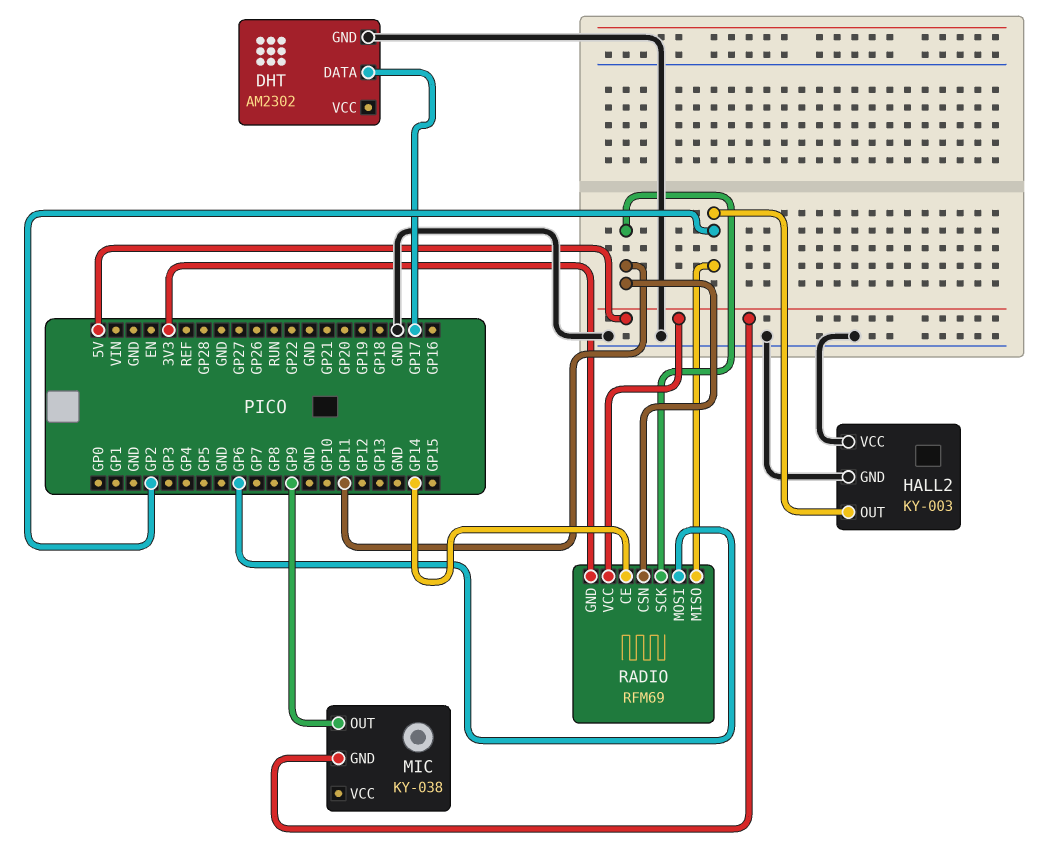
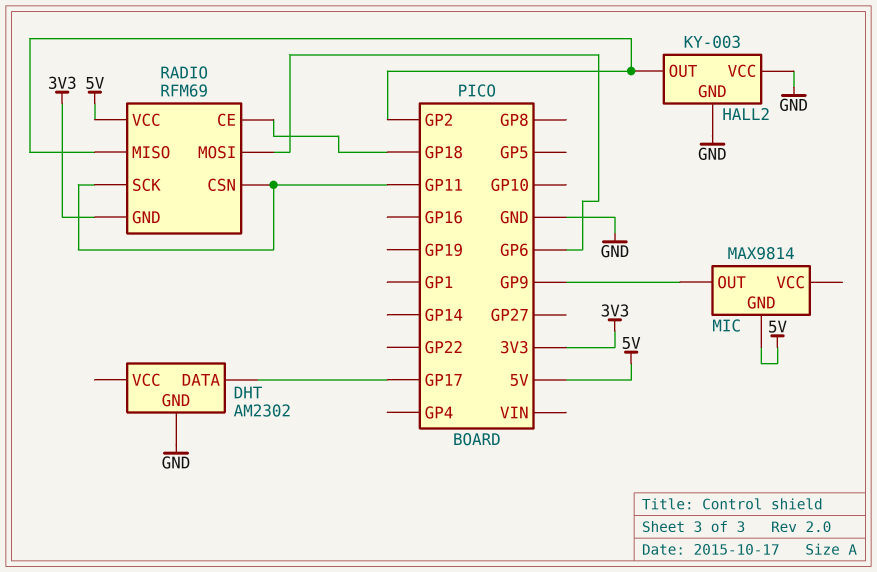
MIC: KY-038 -> MAX9814
RADIO pin CE: GP14 -> GP18

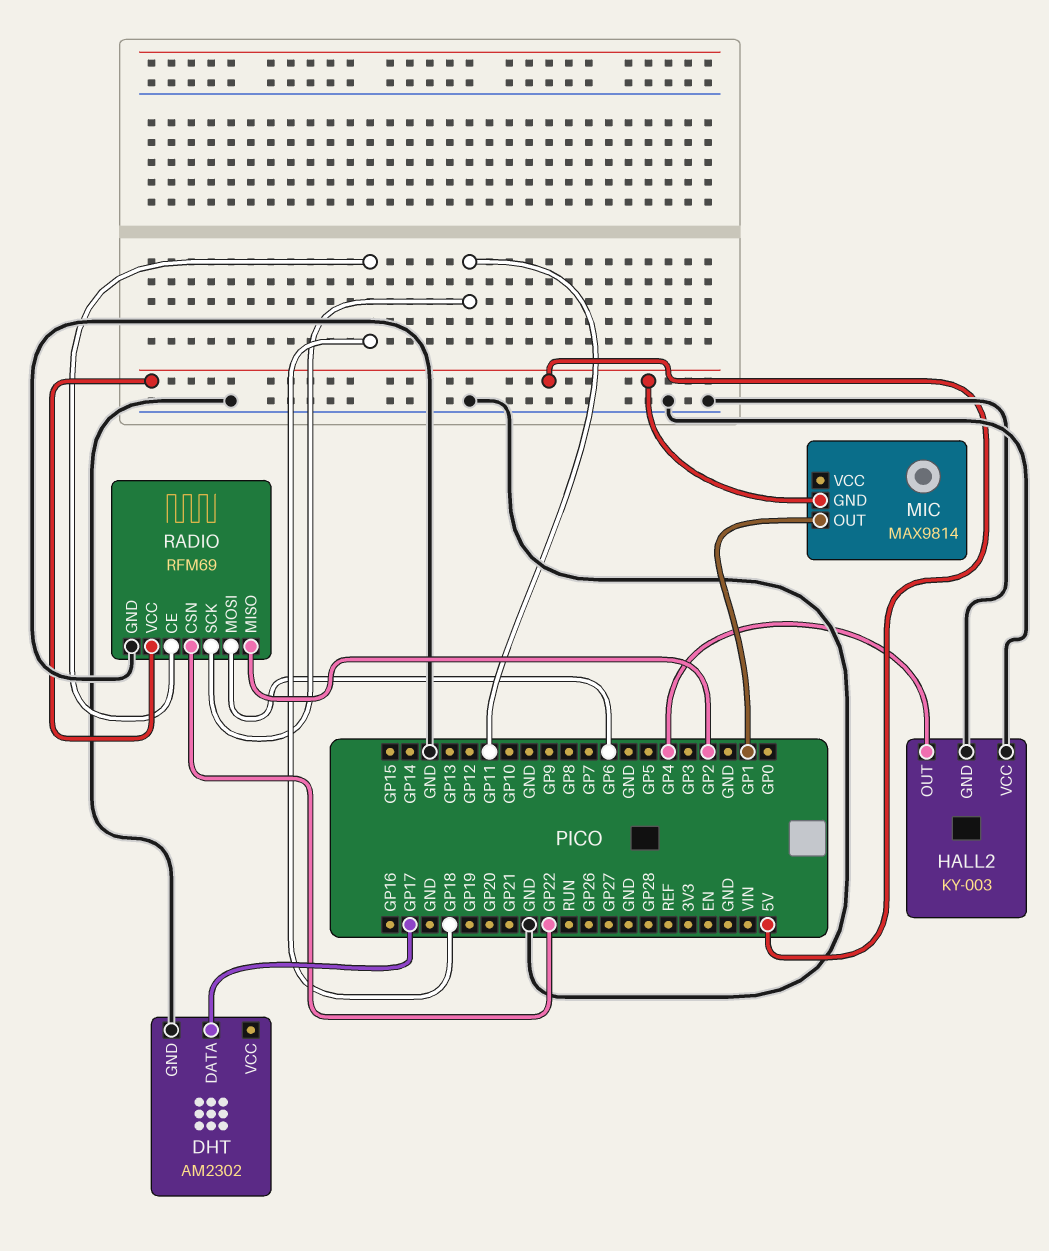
HALL2 pin OUT: GP2 -> GP4
MIC pin OUT: GP9 -> GP1
RADIO pin CSN: GP11 -> GP22
RADIO pin GND: 3V3 -> GND

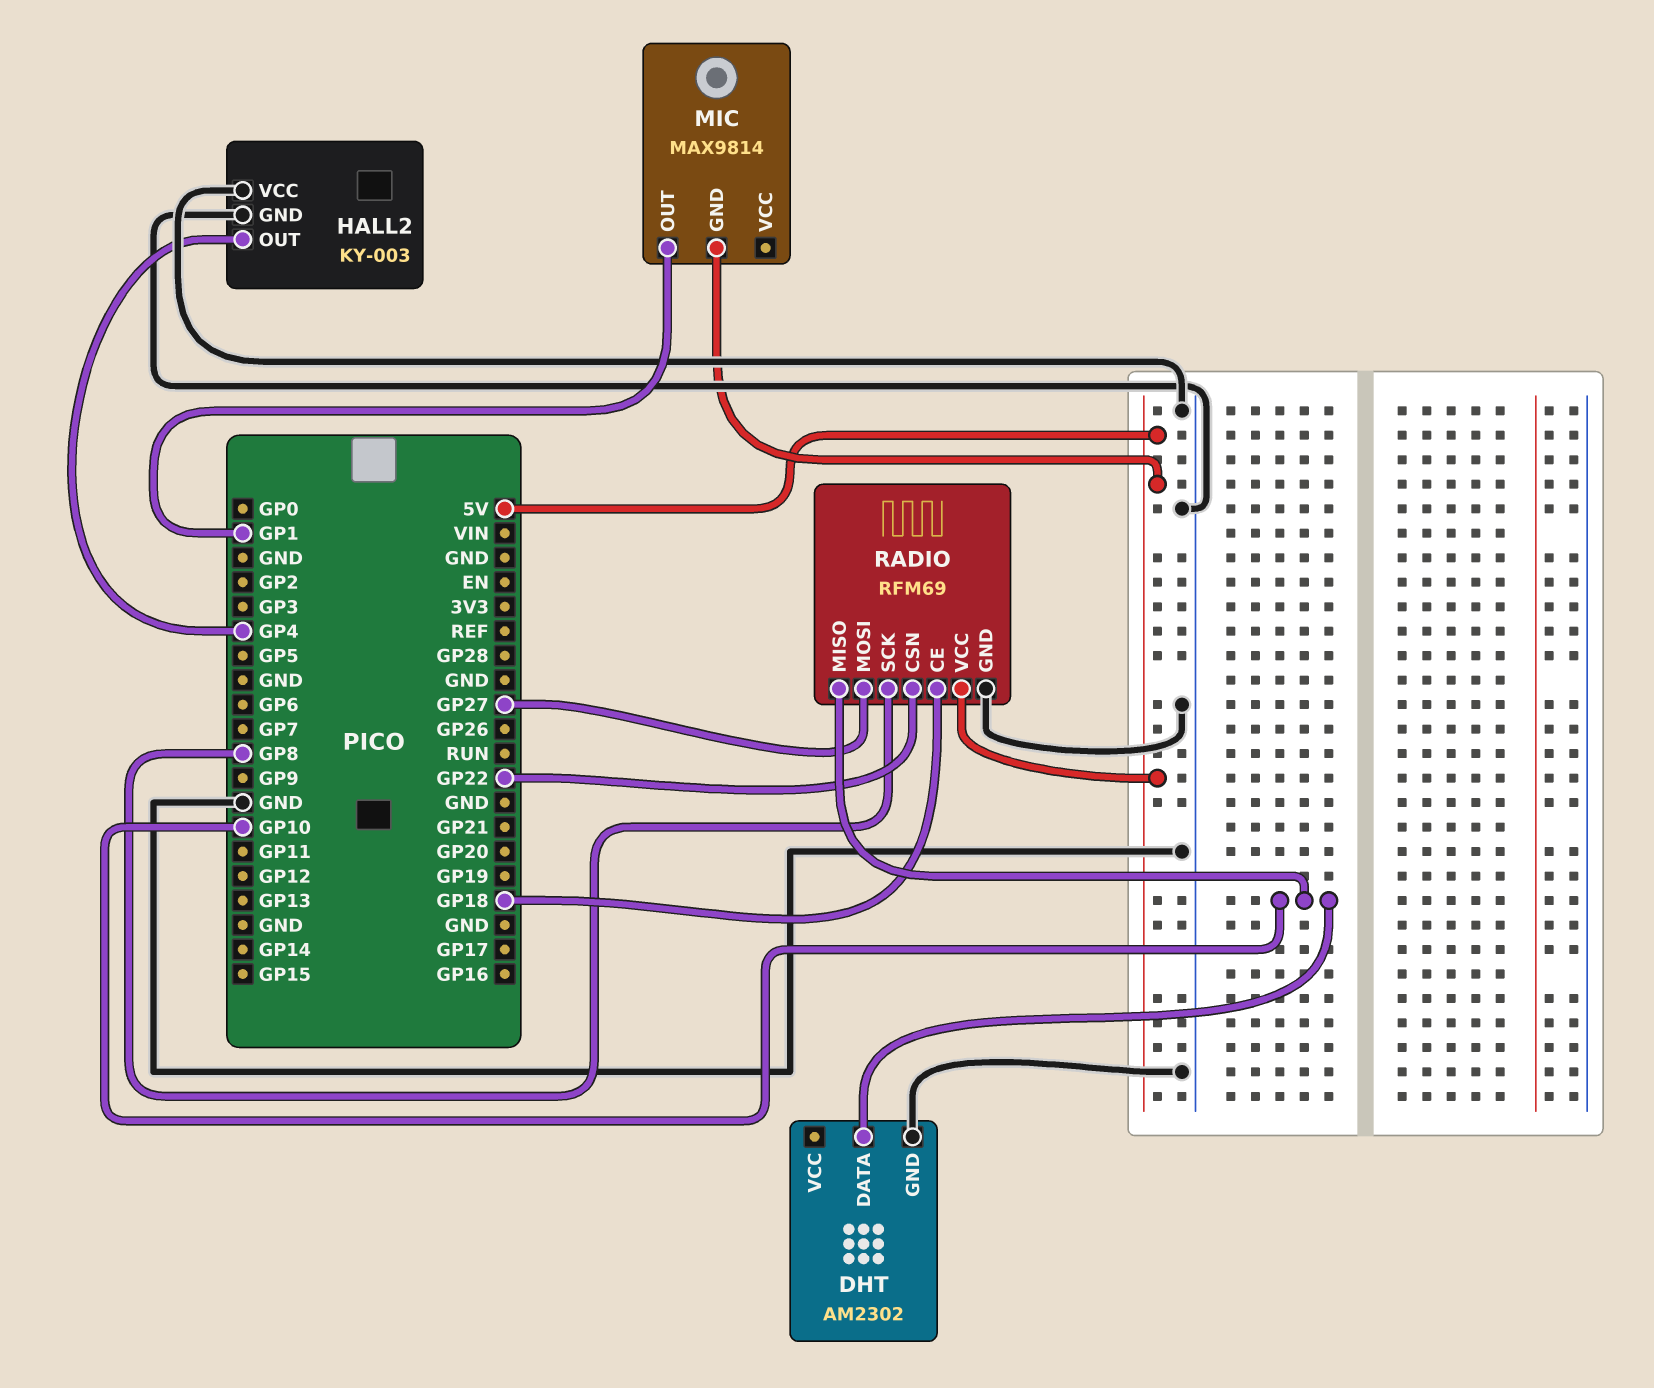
DHT pin DATA: GP17 -> GP10
RADIO pin MISO: GP2 -> GP10
RADIO pin MOSI: GP6 -> GP27
RADIO pin SCK: GP11 -> GP8

